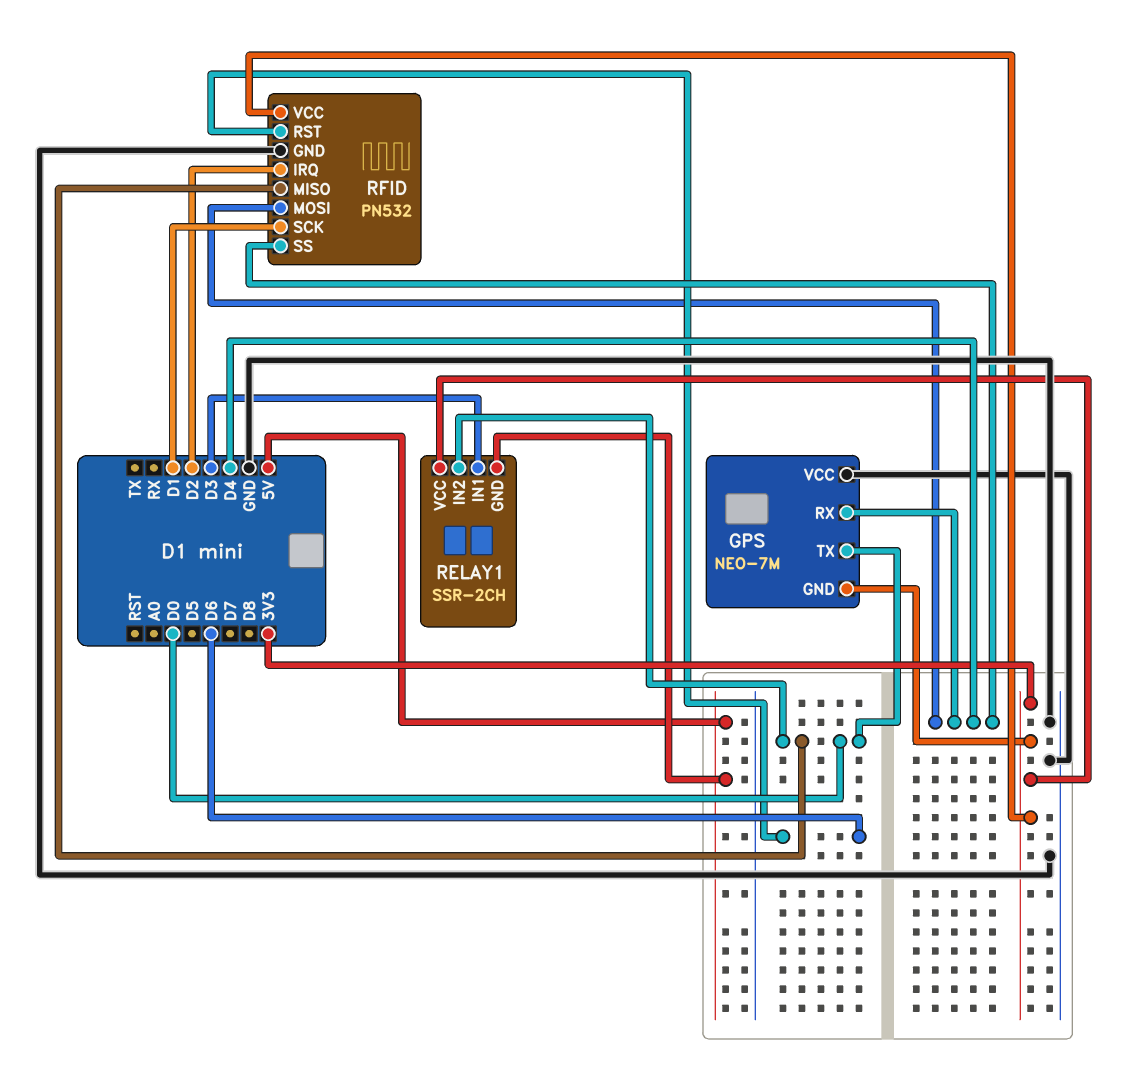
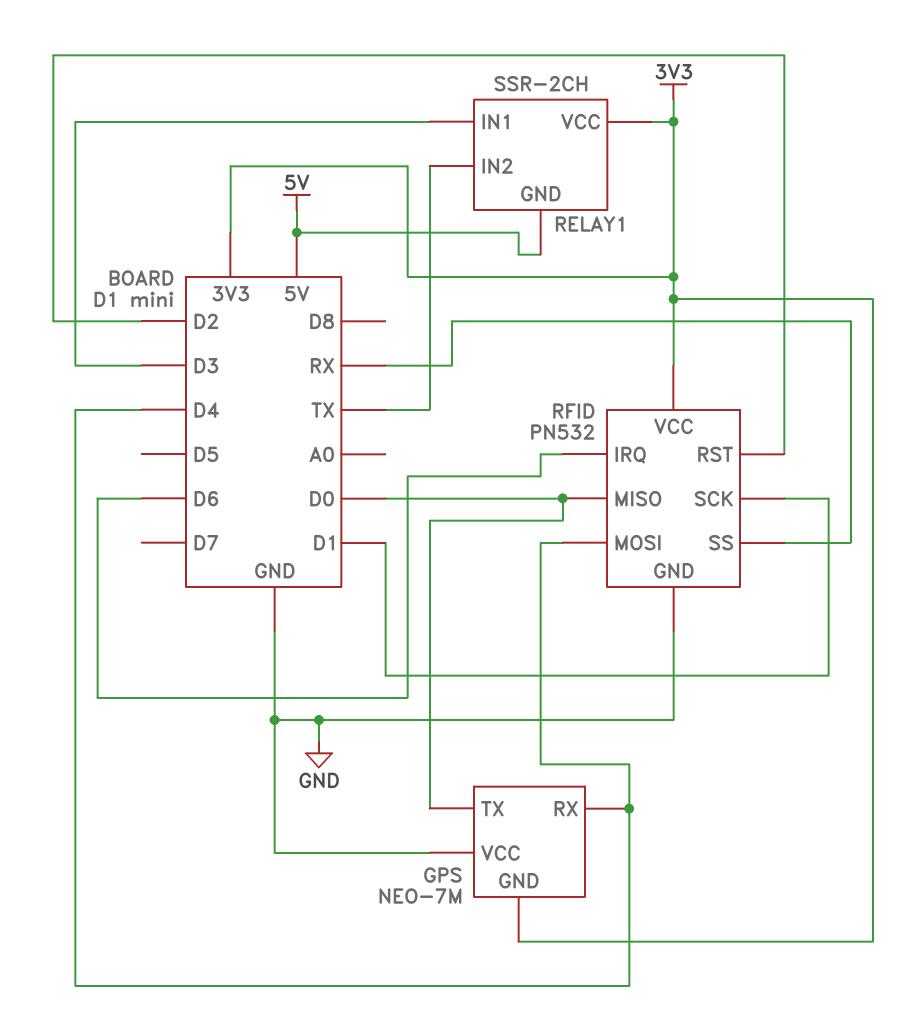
RELAY1 pin IN2: D0 -> TX
RFID pin IRQ: D2 -> D6
RFID pin RST: D6 -> D2
RFID pin SS: D4 -> RX

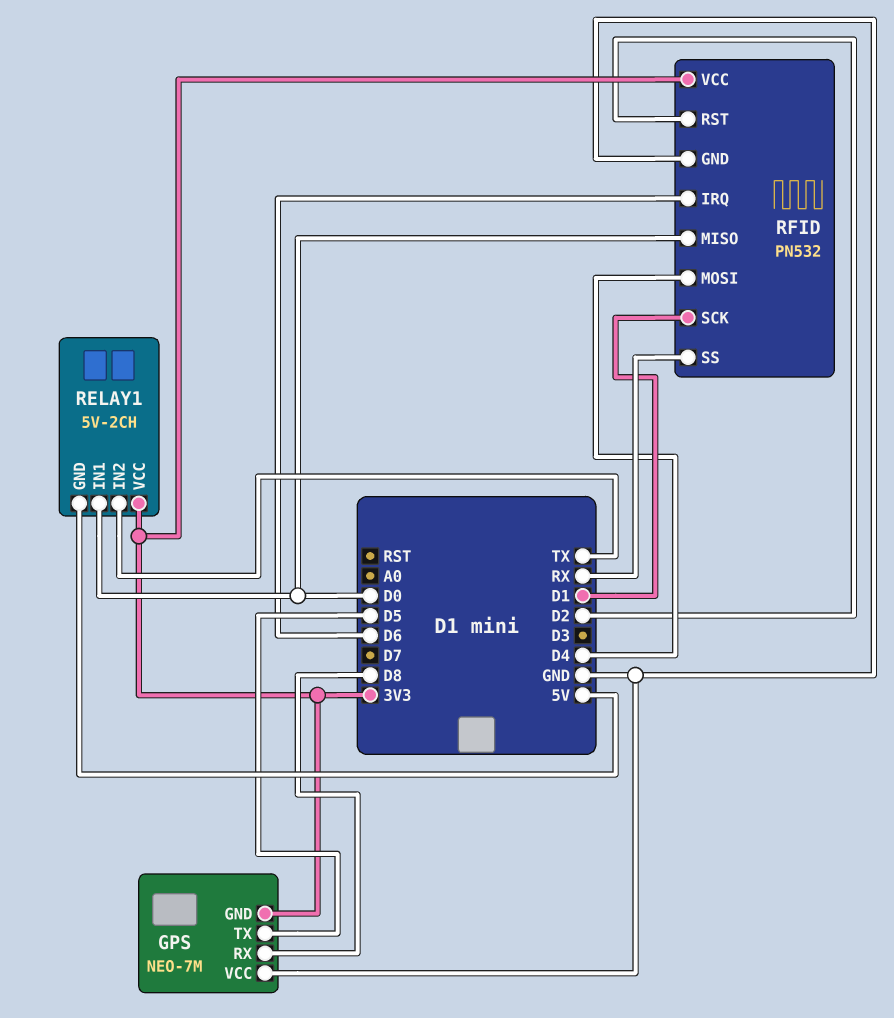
GPS pin RX: D4 -> D8
GPS pin TX: D0 -> D5
RELAY1: SSR-2CH -> 5V-2CH
RELAY1 pin IN1: D3 -> D0

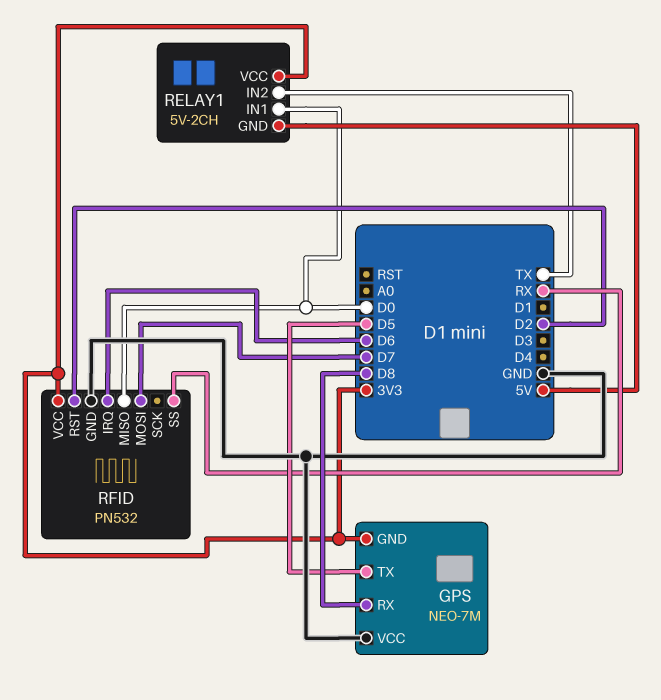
RFID pin MOSI: D4 -> D7
RFID pin SCK: D1 -> none

